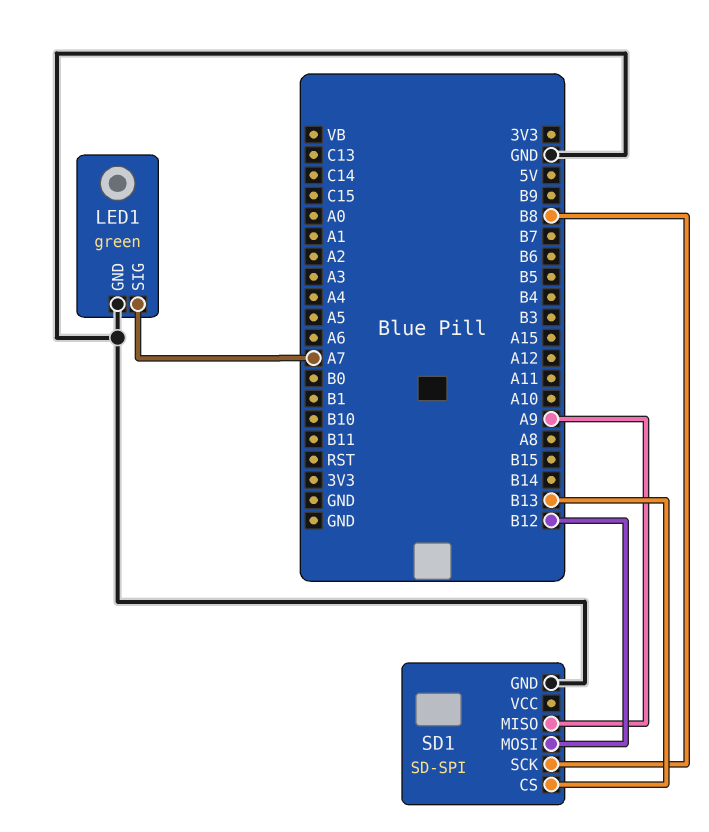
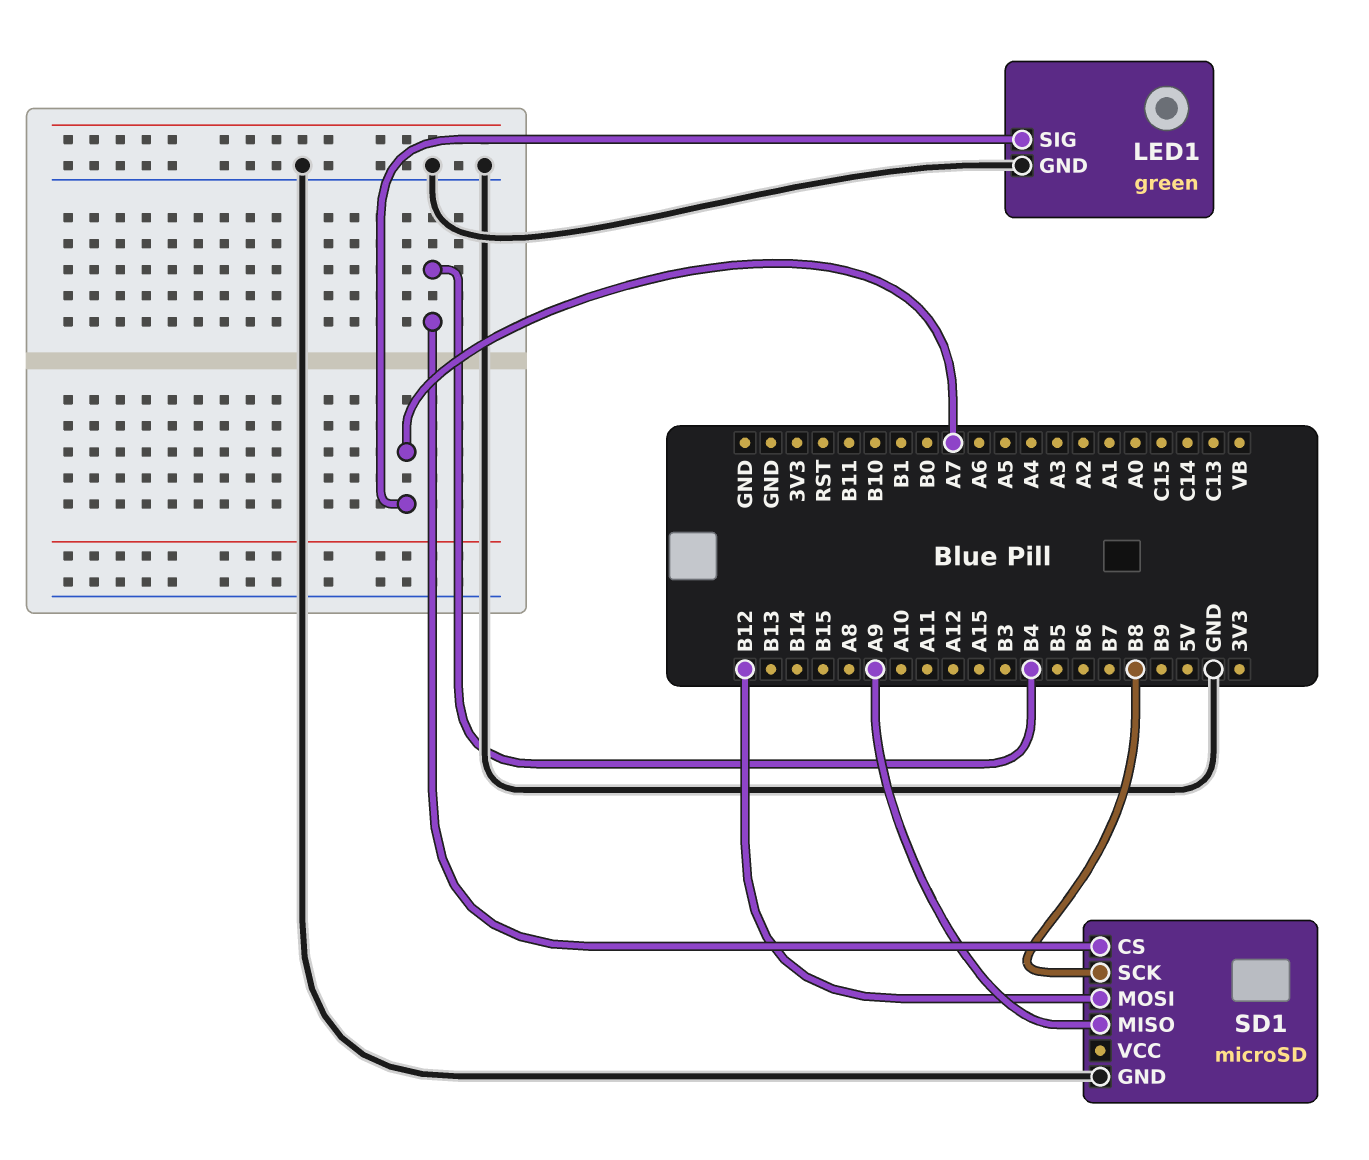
SD1: SD-SPI -> microSD
SD1 pin CS: B13 -> B4

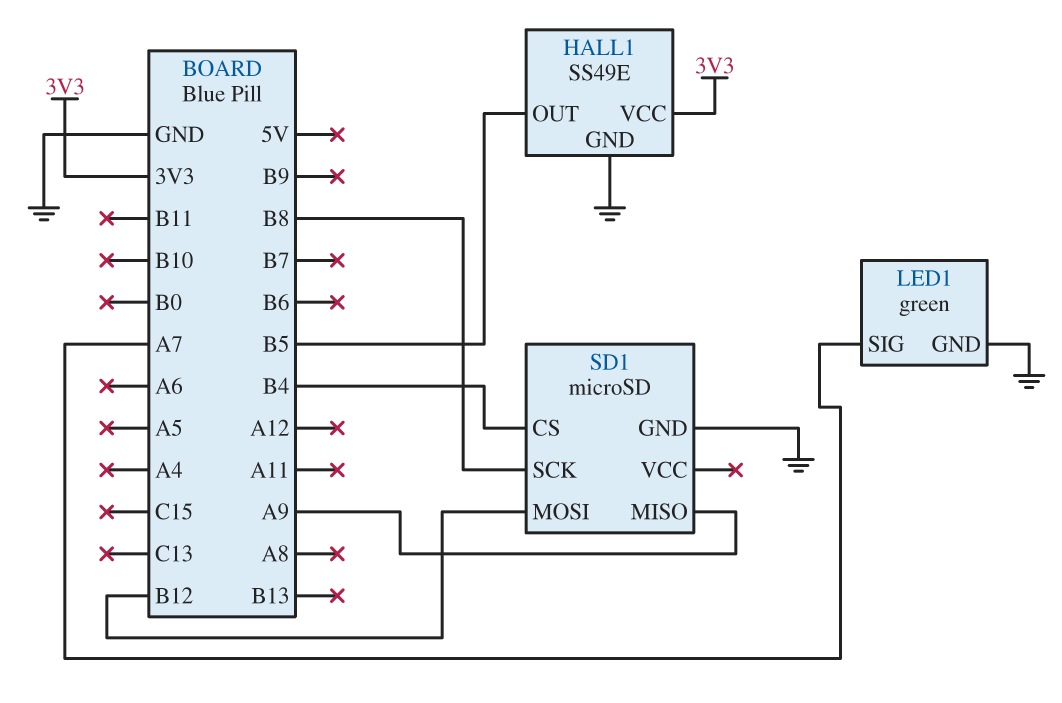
HALL1: none -> SS49E
HALL1 pin GND: none -> GND
HALL1 pin OUT: none -> B5
HALL1 pin VCC: none -> 3V3

